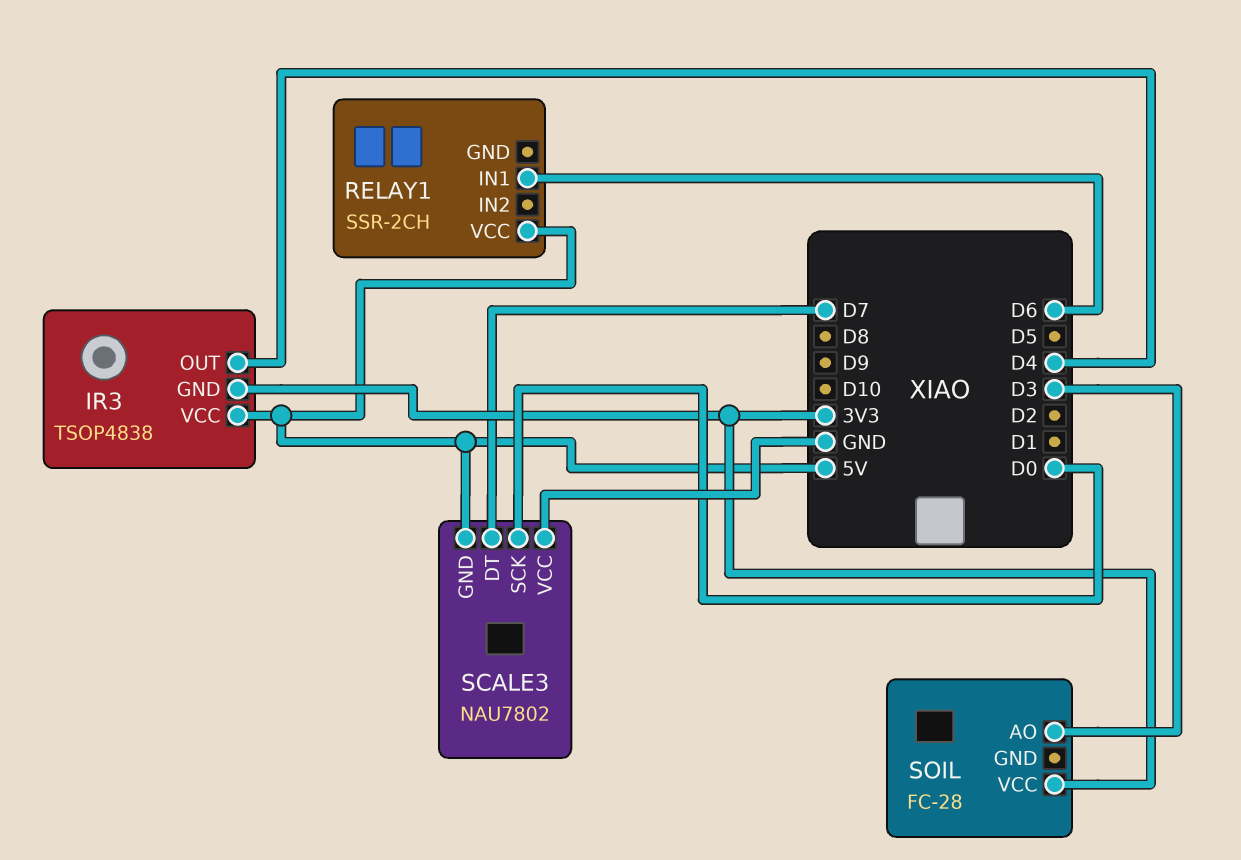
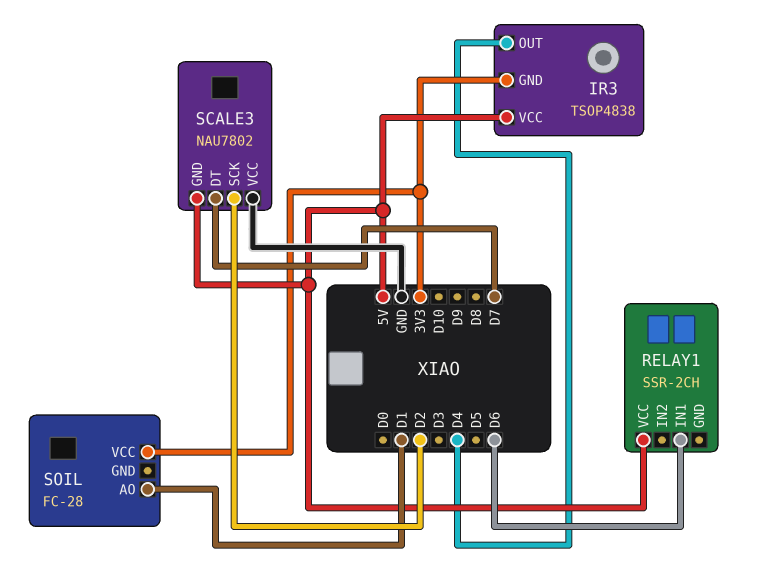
SCALE3 pin SCK: D0 -> D2
SOIL pin AO: D3 -> D1

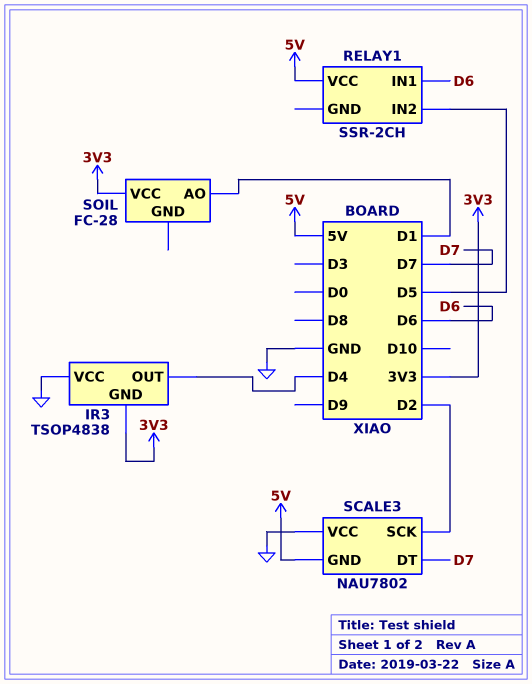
IR3 pin VCC: 5V -> GND
RELAY1 pin IN2: none -> D5

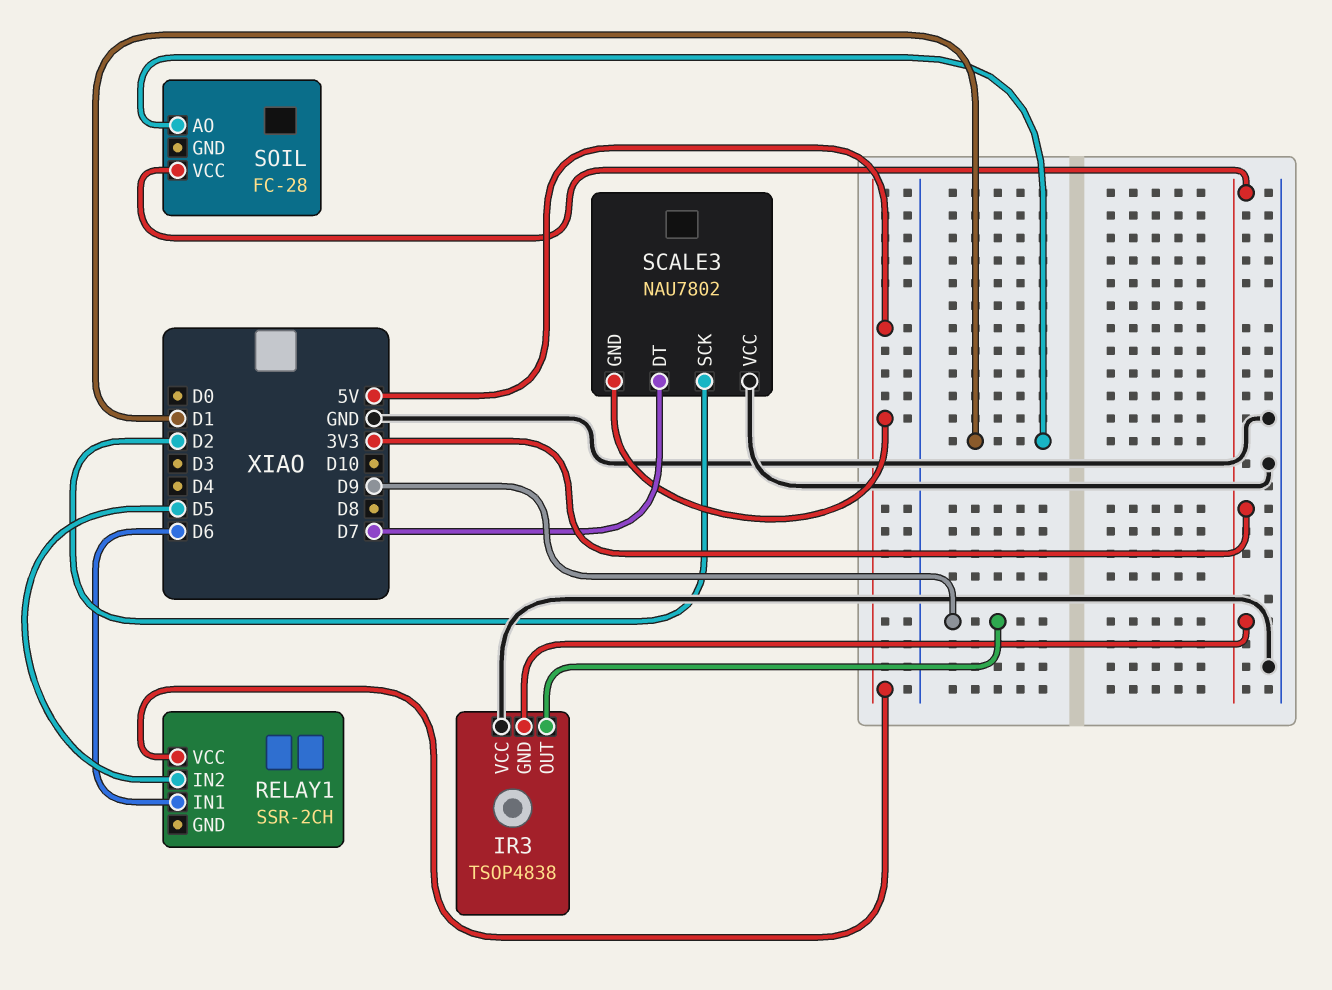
IR3 pin OUT: D4 -> D9

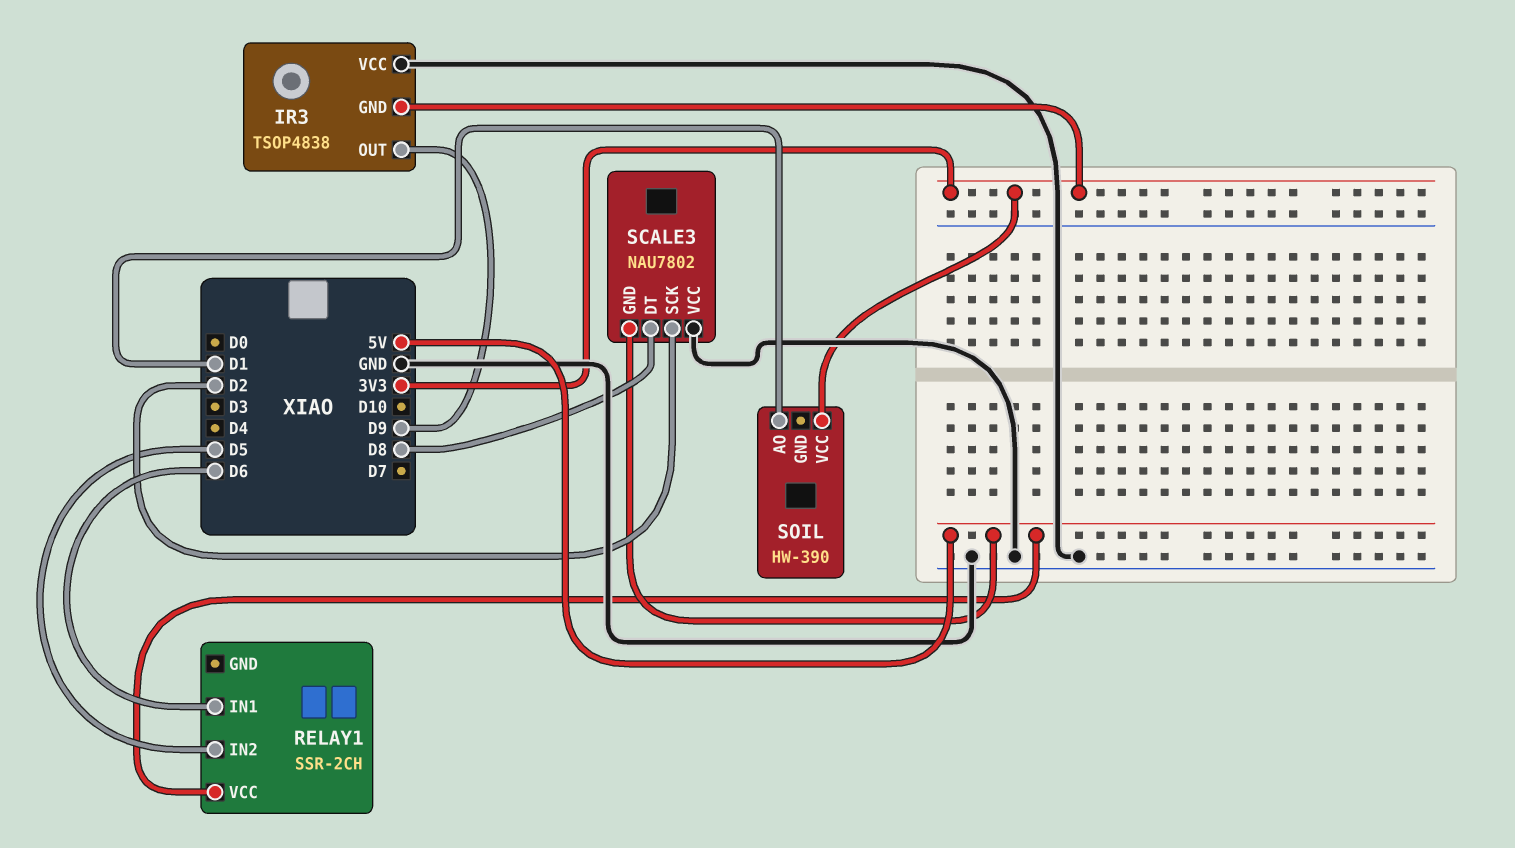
SCALE3 pin DT: D7 -> D8
SOIL: FC-28 -> HW-390

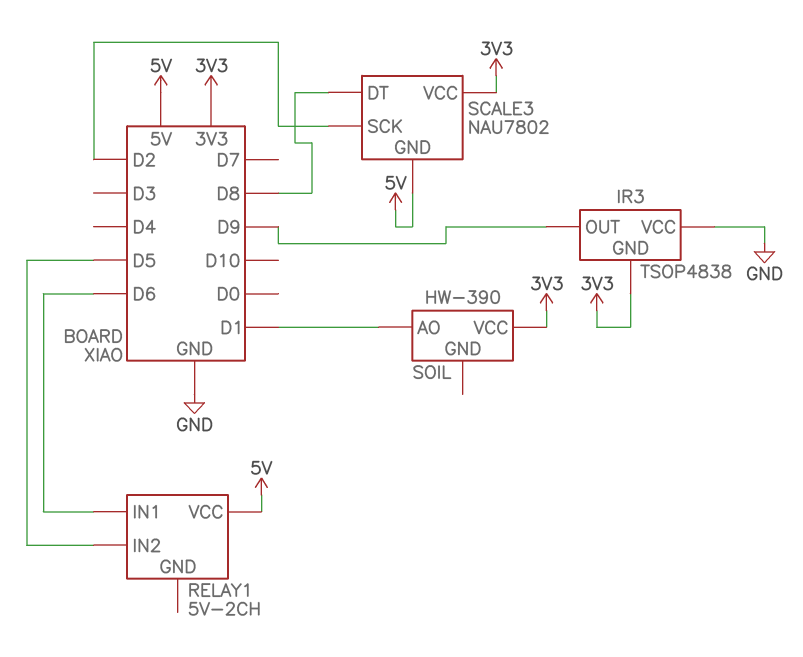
RELAY1: SSR-2CH -> 5V-2CH
SCALE3 pin VCC: GND -> 3V3

